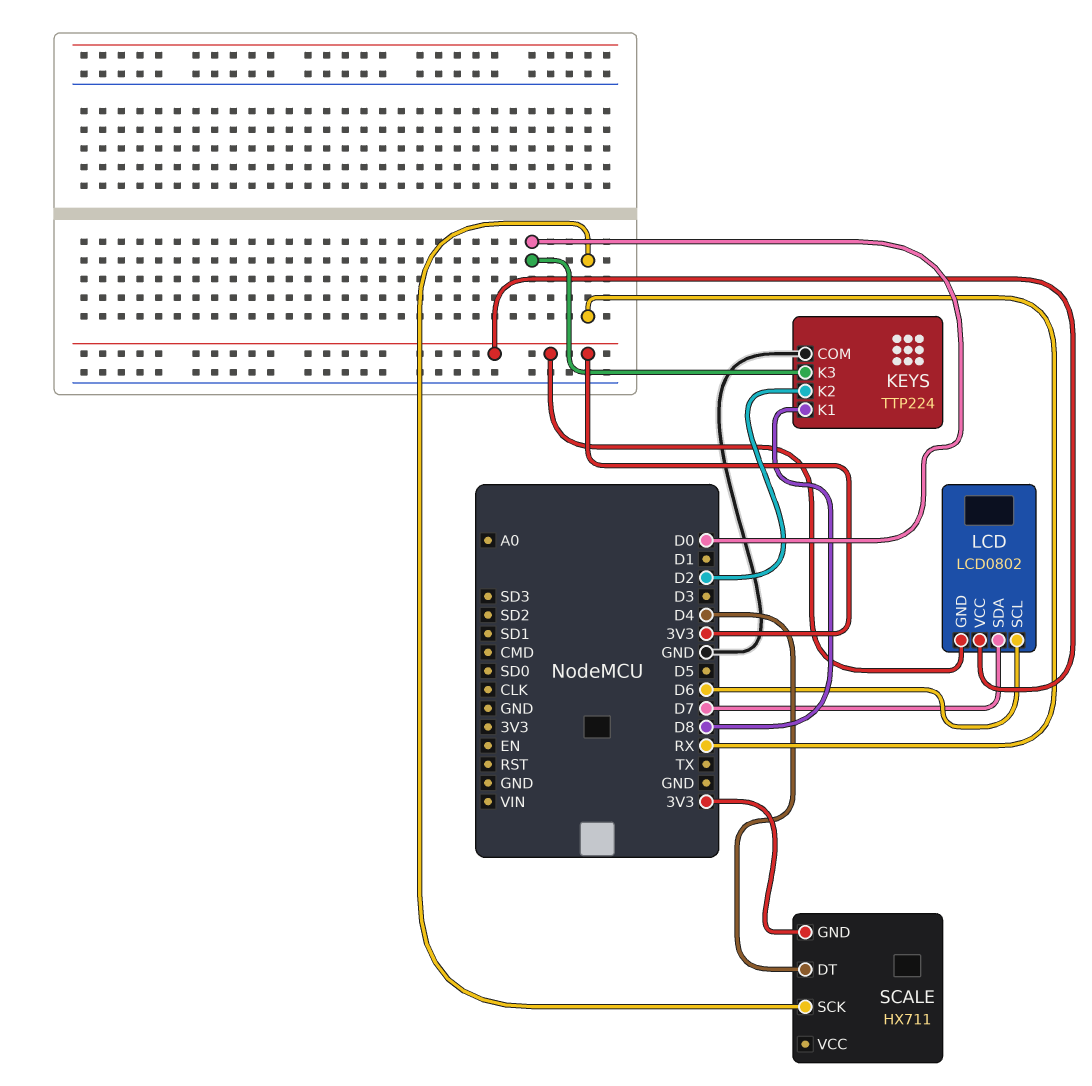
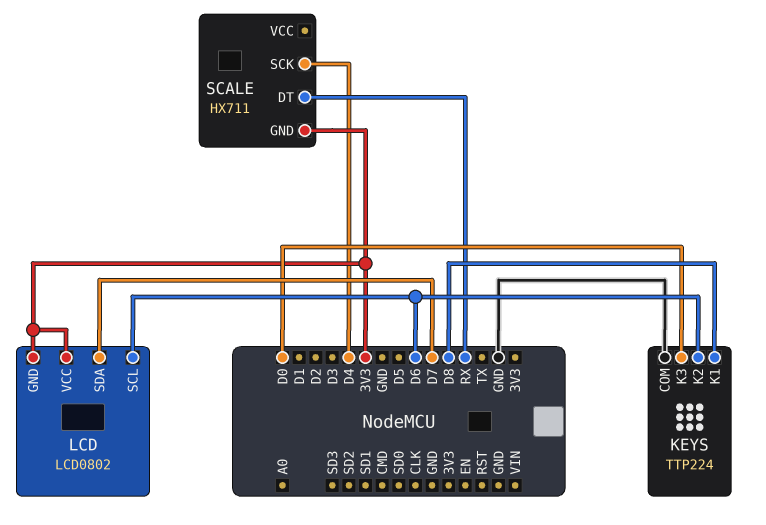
KEYS pin K2: D2 -> D6
SCALE pin DT: D4 -> RX
SCALE pin SCK: RX -> D4

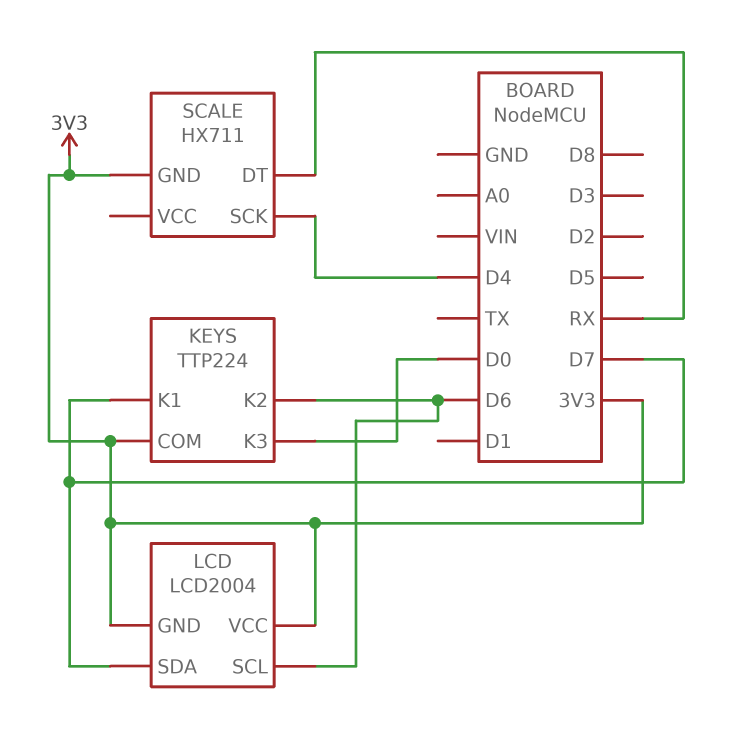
KEYS pin COM: GND -> 3V3
KEYS pin K1: D8 -> D7
LCD: LCD0802 -> LCD2004

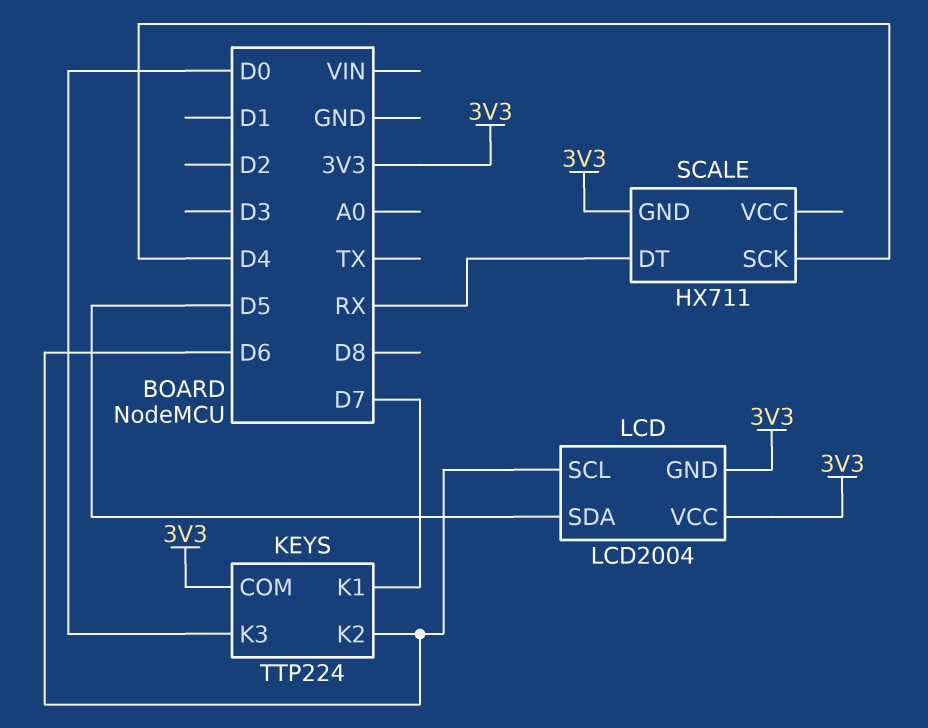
LCD pin SDA: D7 -> D5

